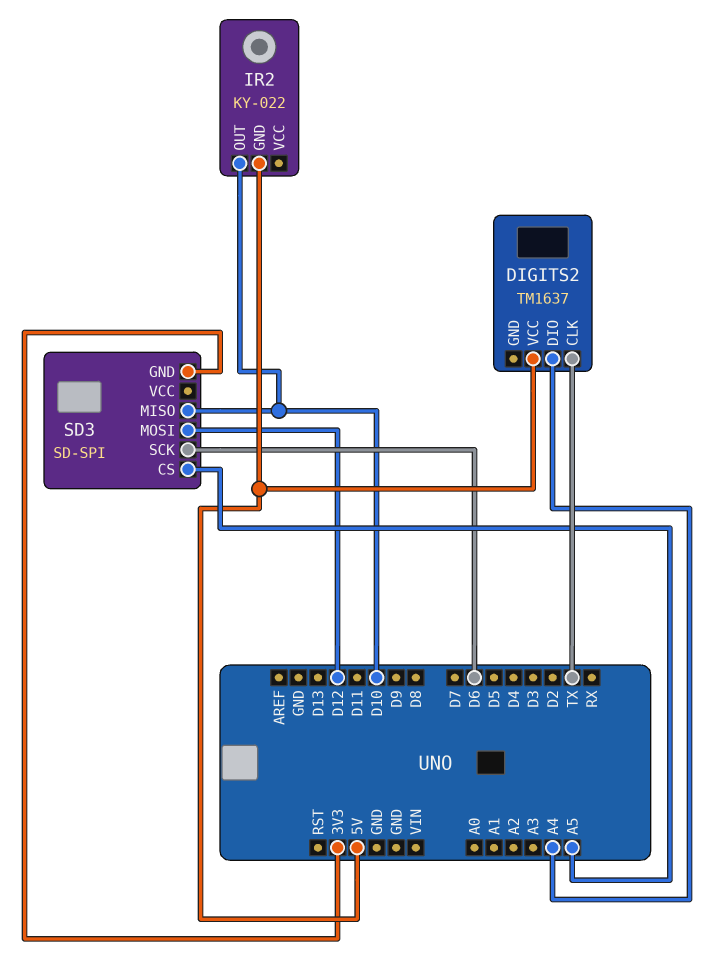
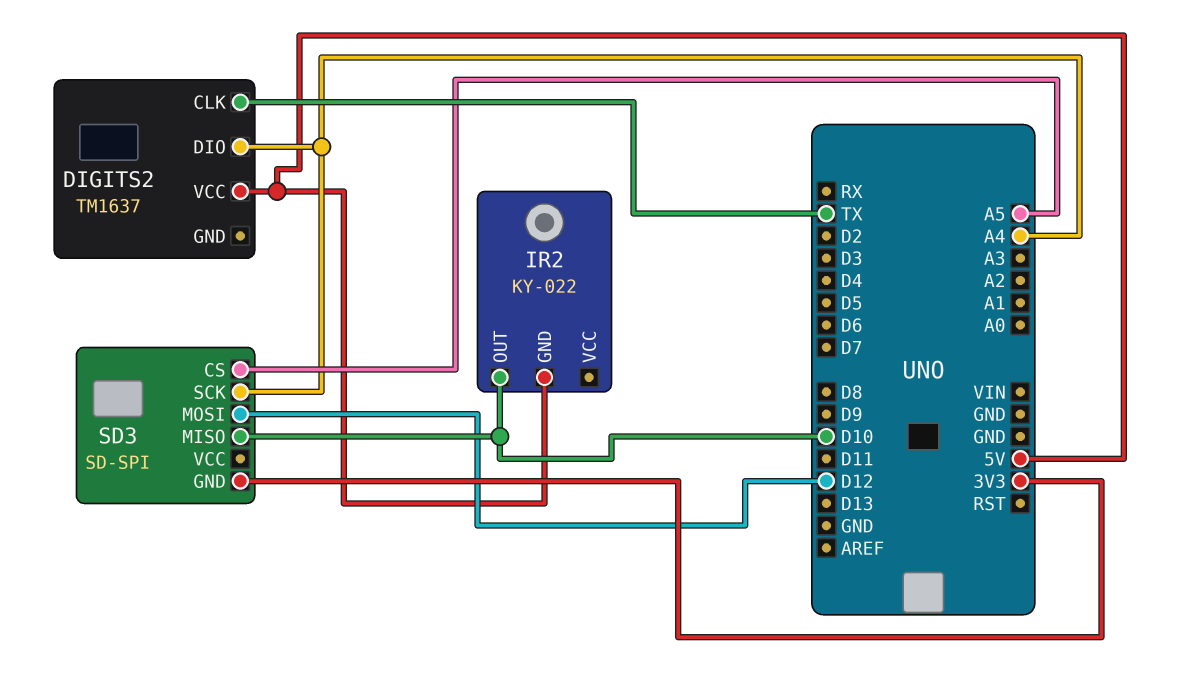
SD3 pin SCK: D6 -> A4

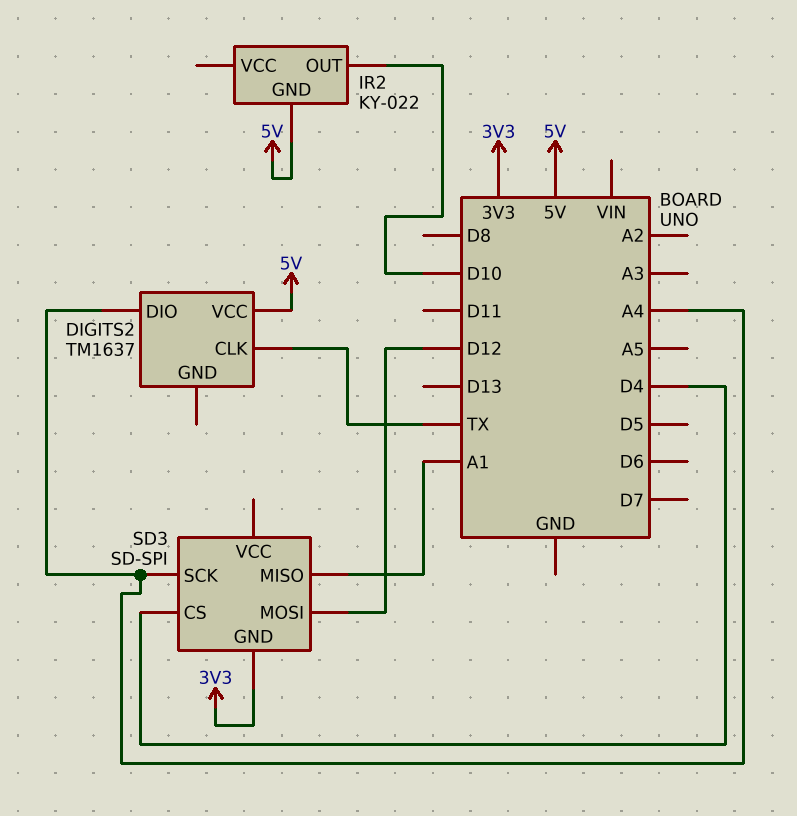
SD3 pin CS: A5 -> D4
SD3 pin MISO: D10 -> A1

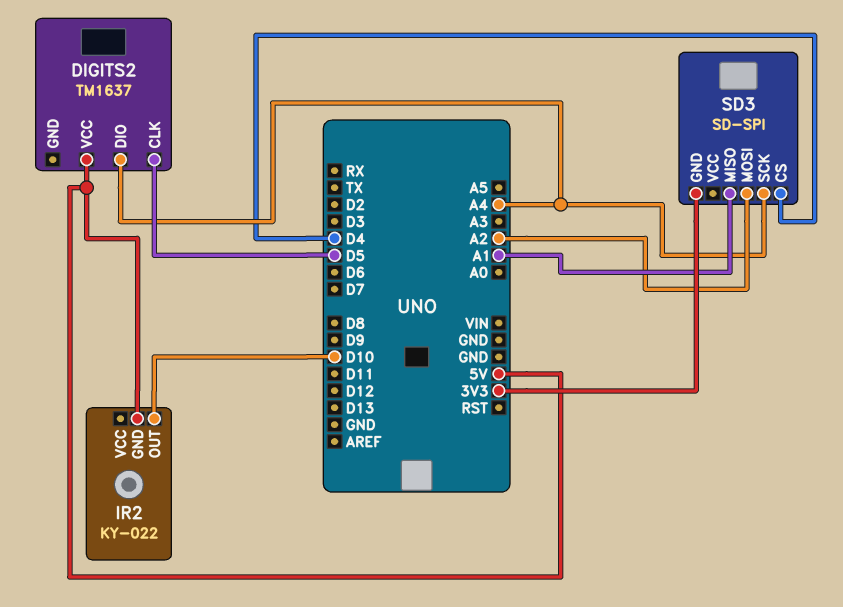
DIGITS2 pin CLK: TX -> D5
SD3 pin MOSI: D12 -> A2

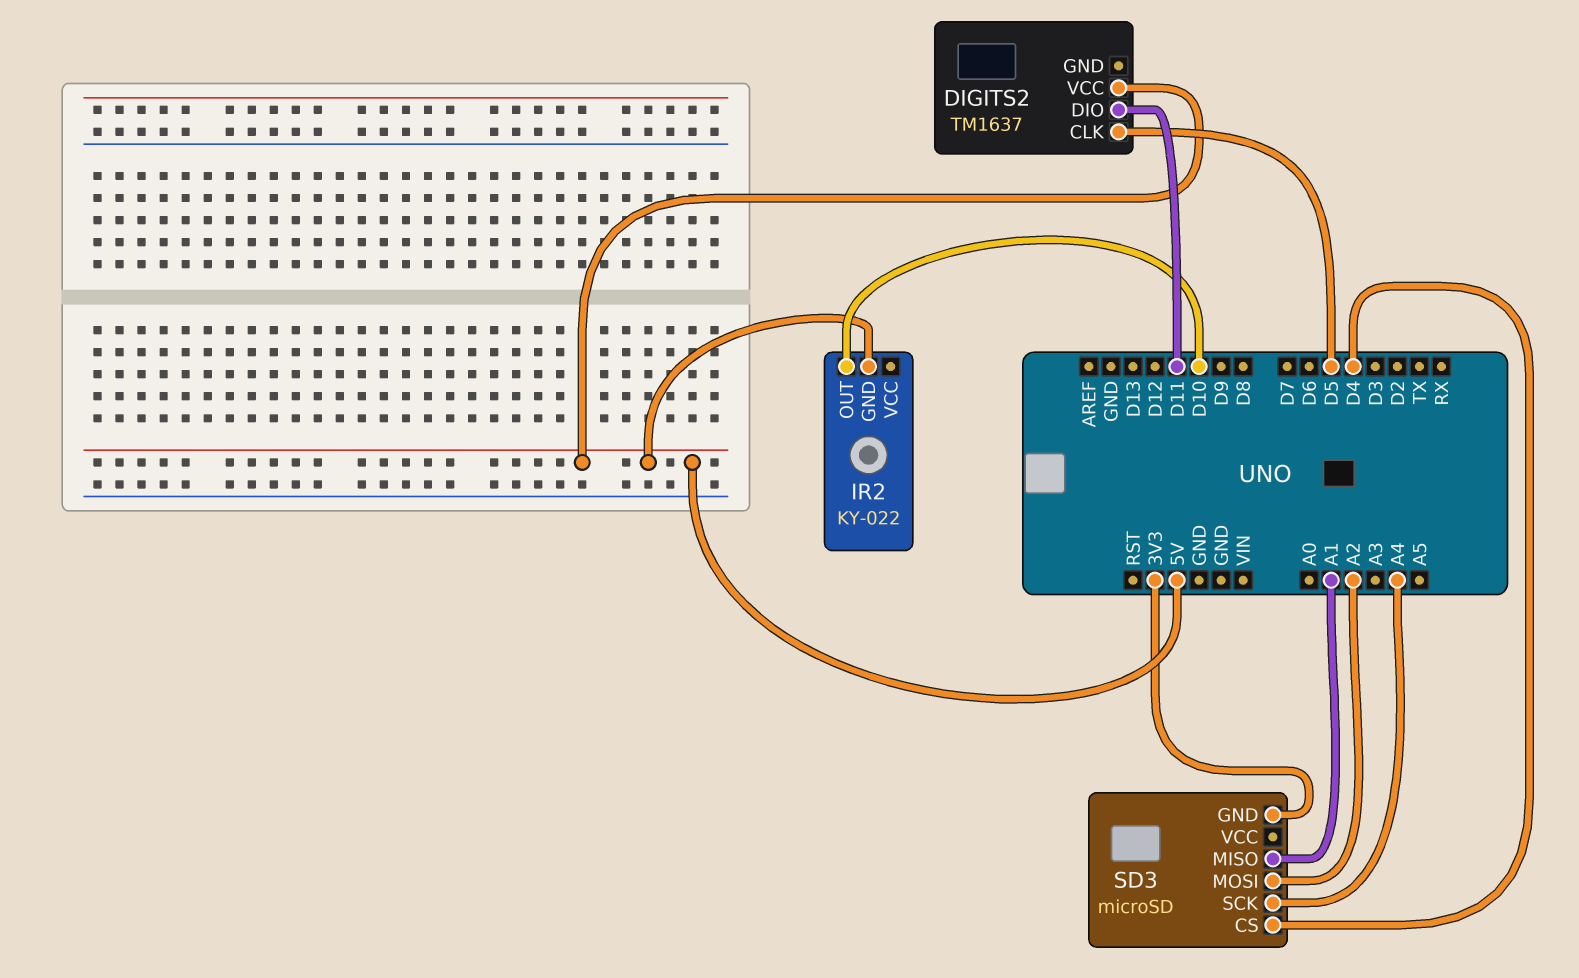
DIGITS2 pin DIO: A4 -> D11
SD3: SD-SPI -> microSD

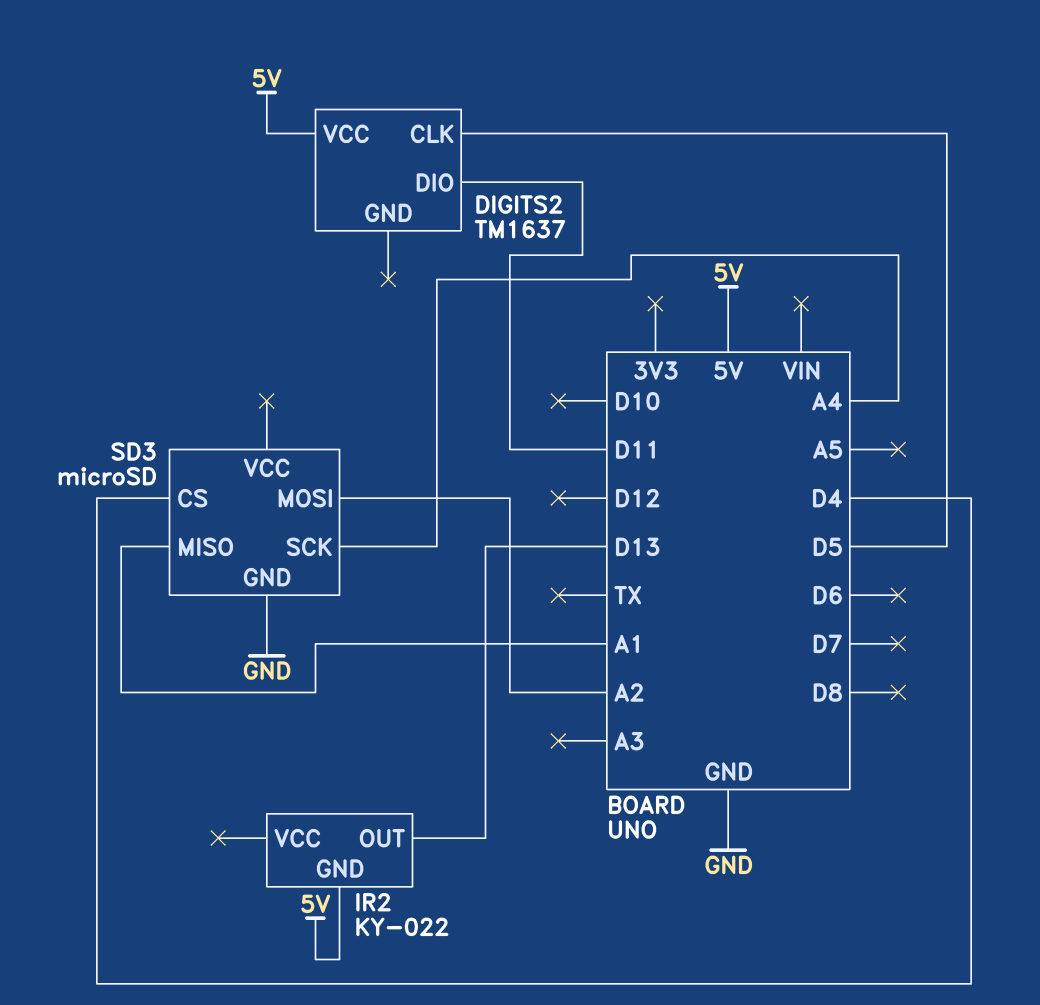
IR2 pin OUT: D10 -> D13
SD3 pin GND: 3V3 -> GND

